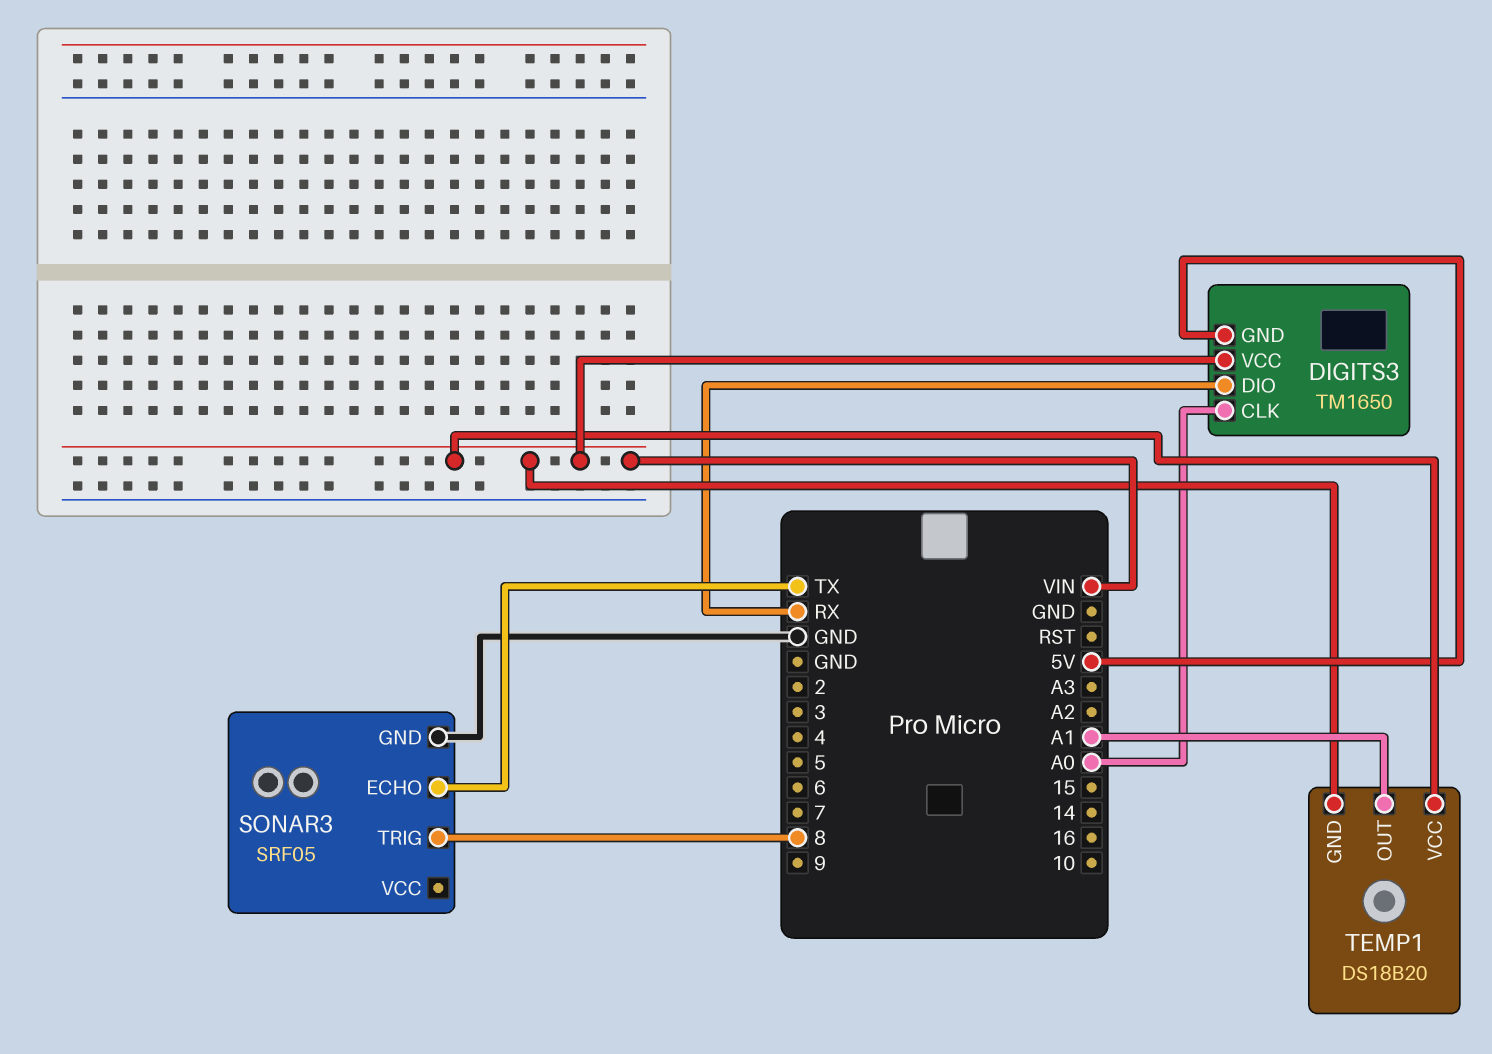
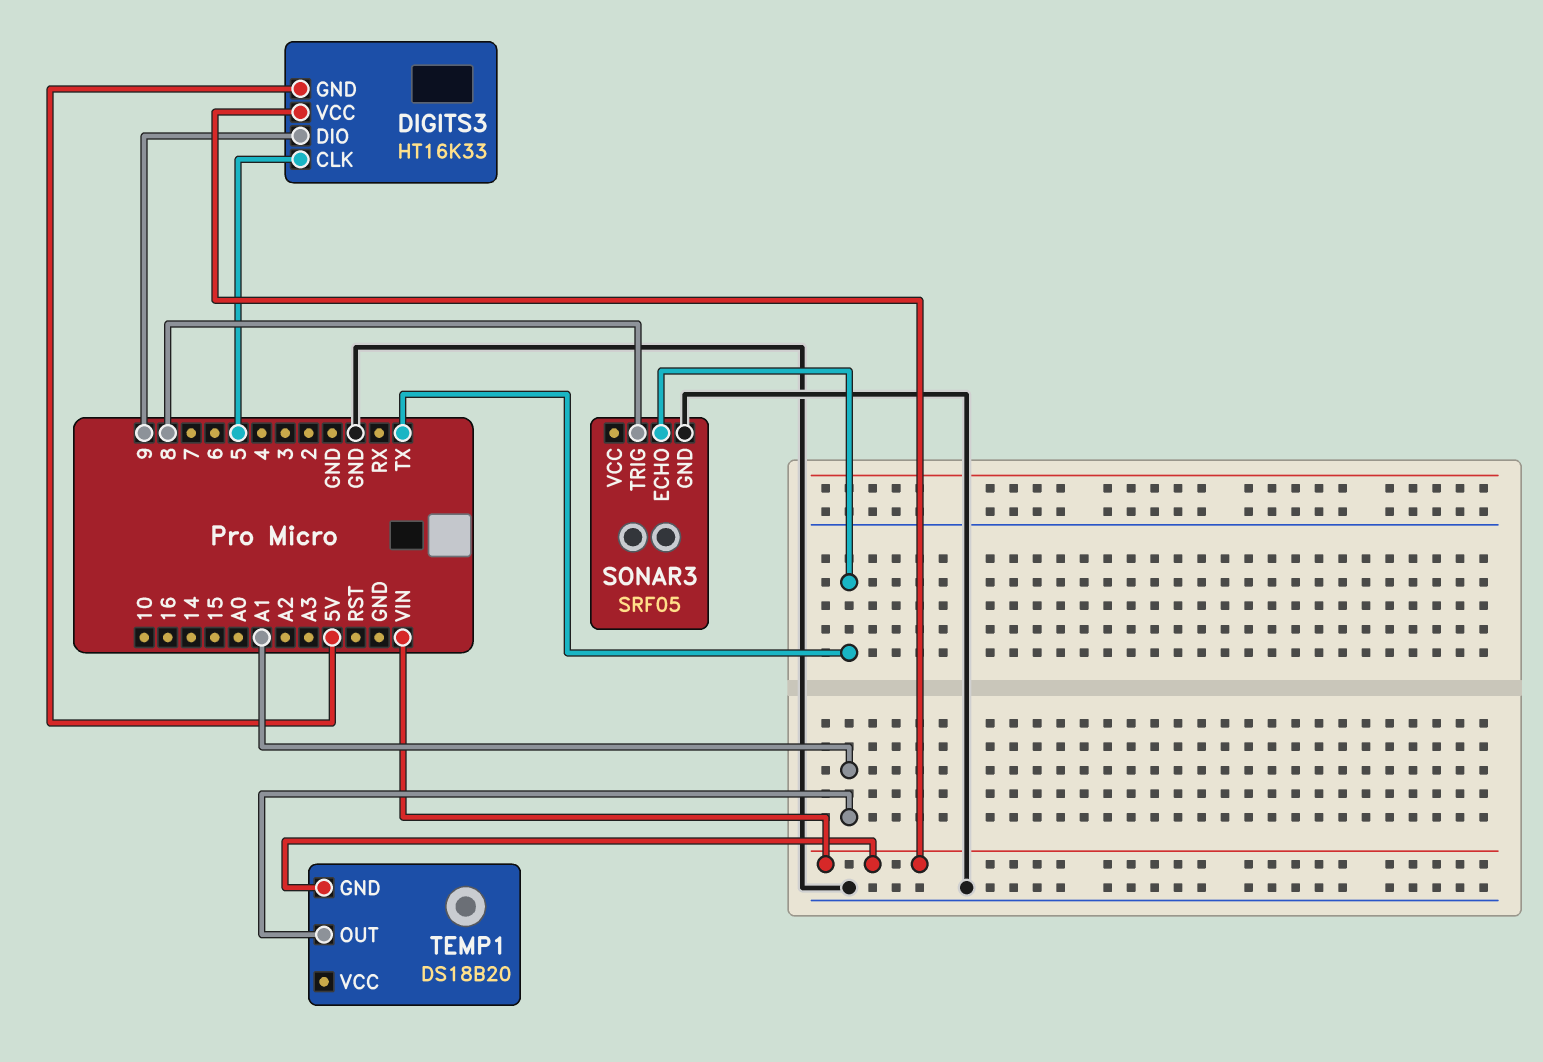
DIGITS3: TM1650 -> HT16K33
DIGITS3 pin CLK: A0 -> 5
DIGITS3 pin DIO: RX -> 9
TEMP1 pin VCC: VIN -> none

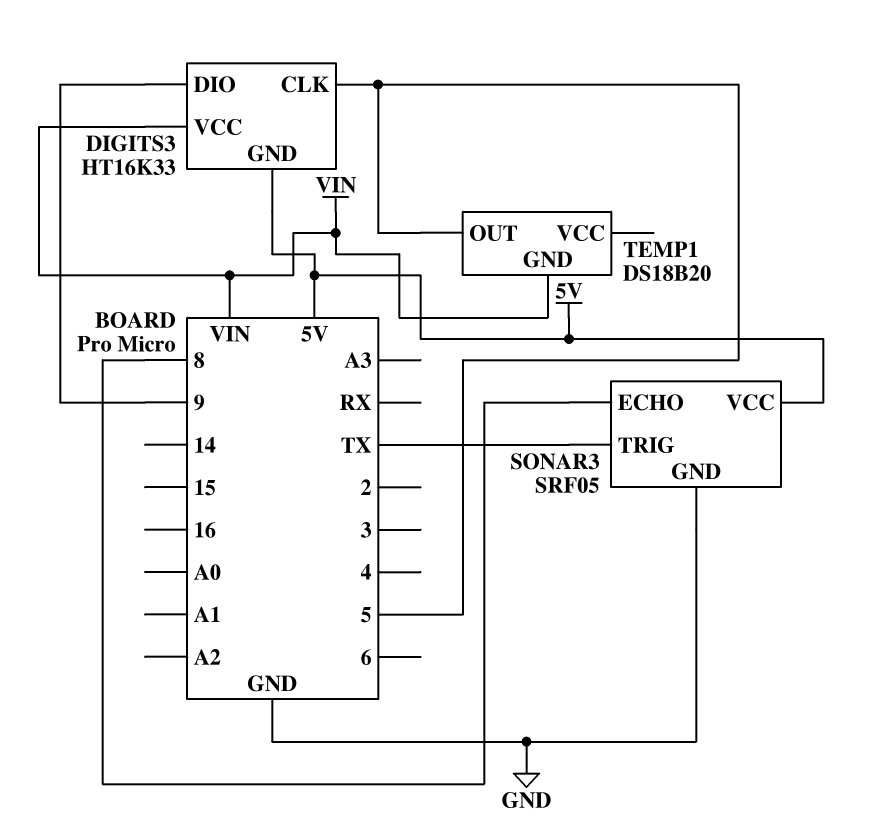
SONAR3 pin ECHO: TX -> 8
SONAR3 pin TRIG: 8 -> TX
SONAR3 pin VCC: none -> 5V
TEMP1 pin OUT: A1 -> 5

